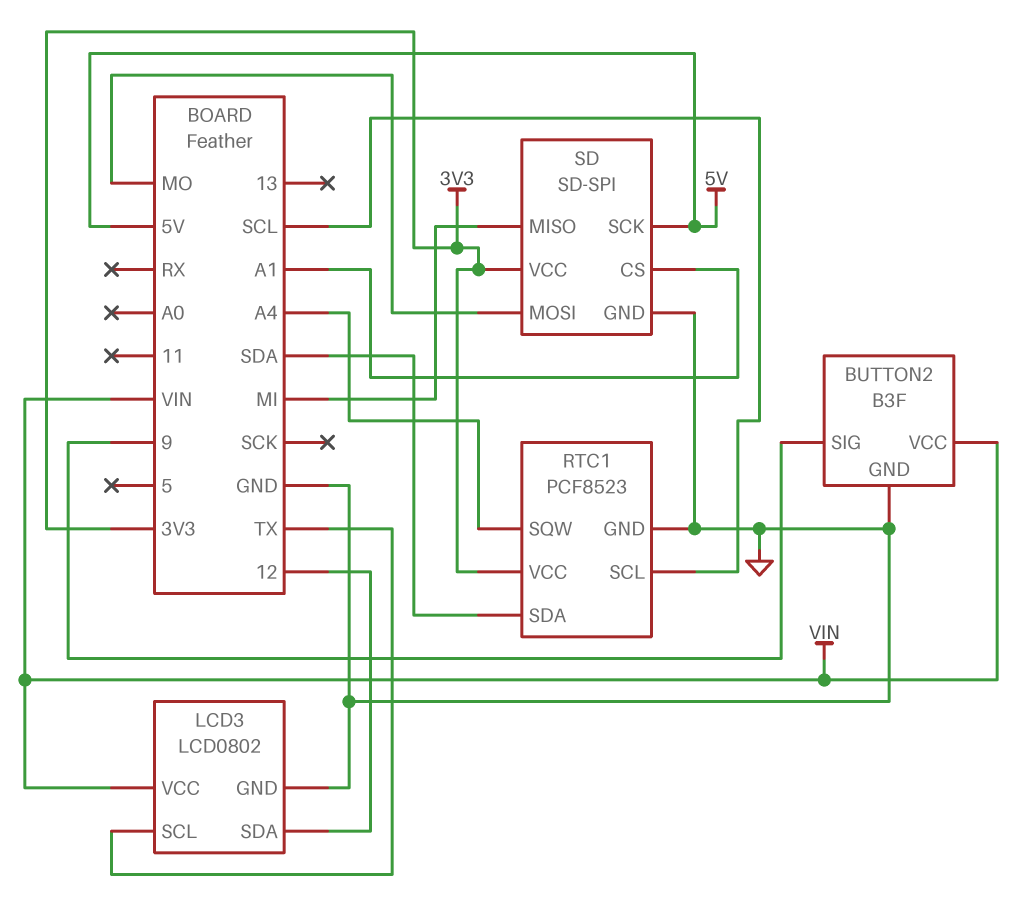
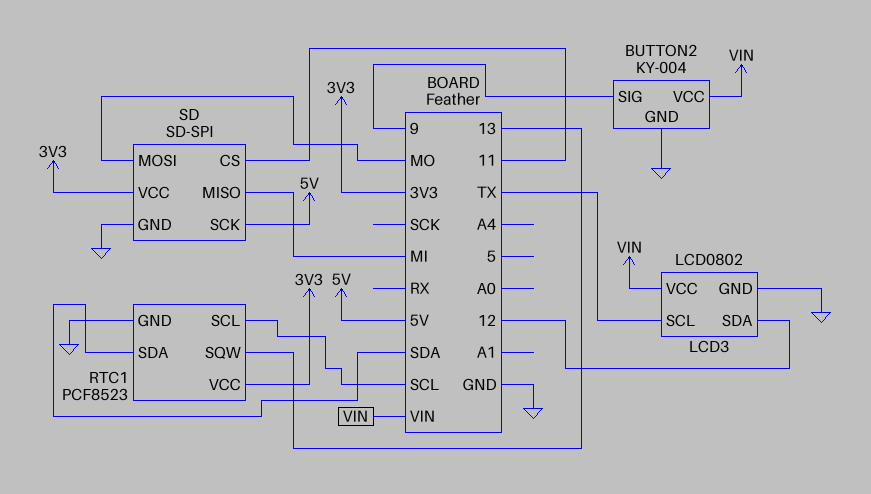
BUTTON2: B3F -> KY-004
RTC1 pin SQW: A4 -> 13
SD pin CS: A1 -> 11

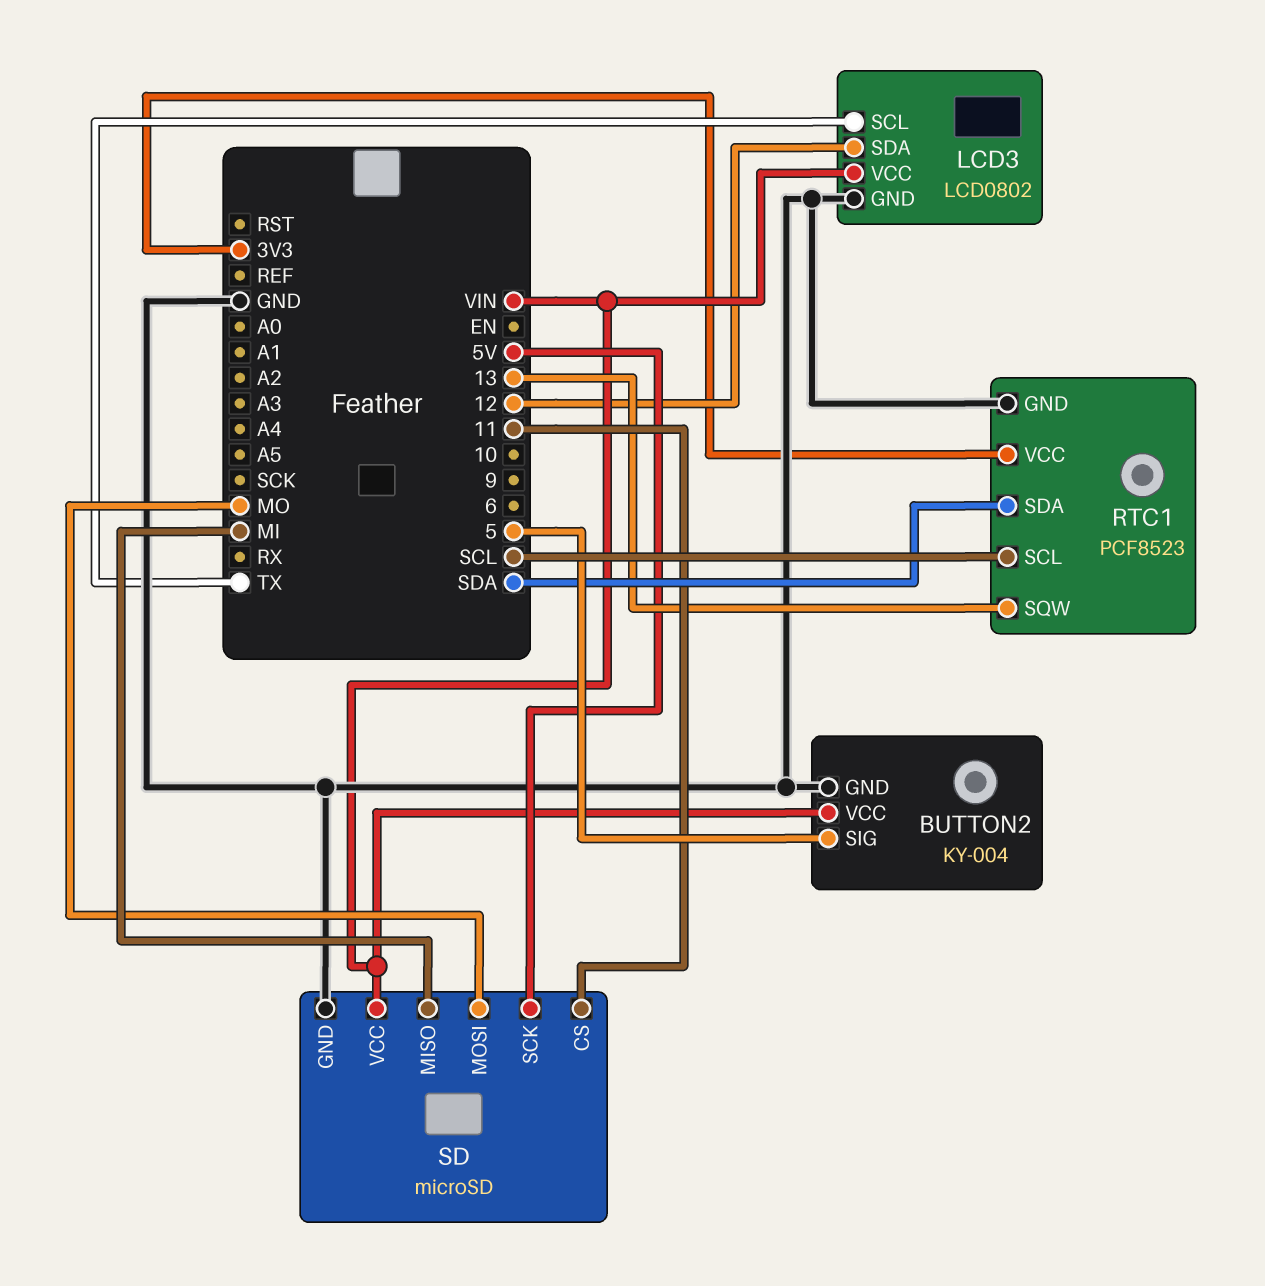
BUTTON2 pin SIG: 9 -> 5
SD: SD-SPI -> microSD
SD pin VCC: 3V3 -> VIN

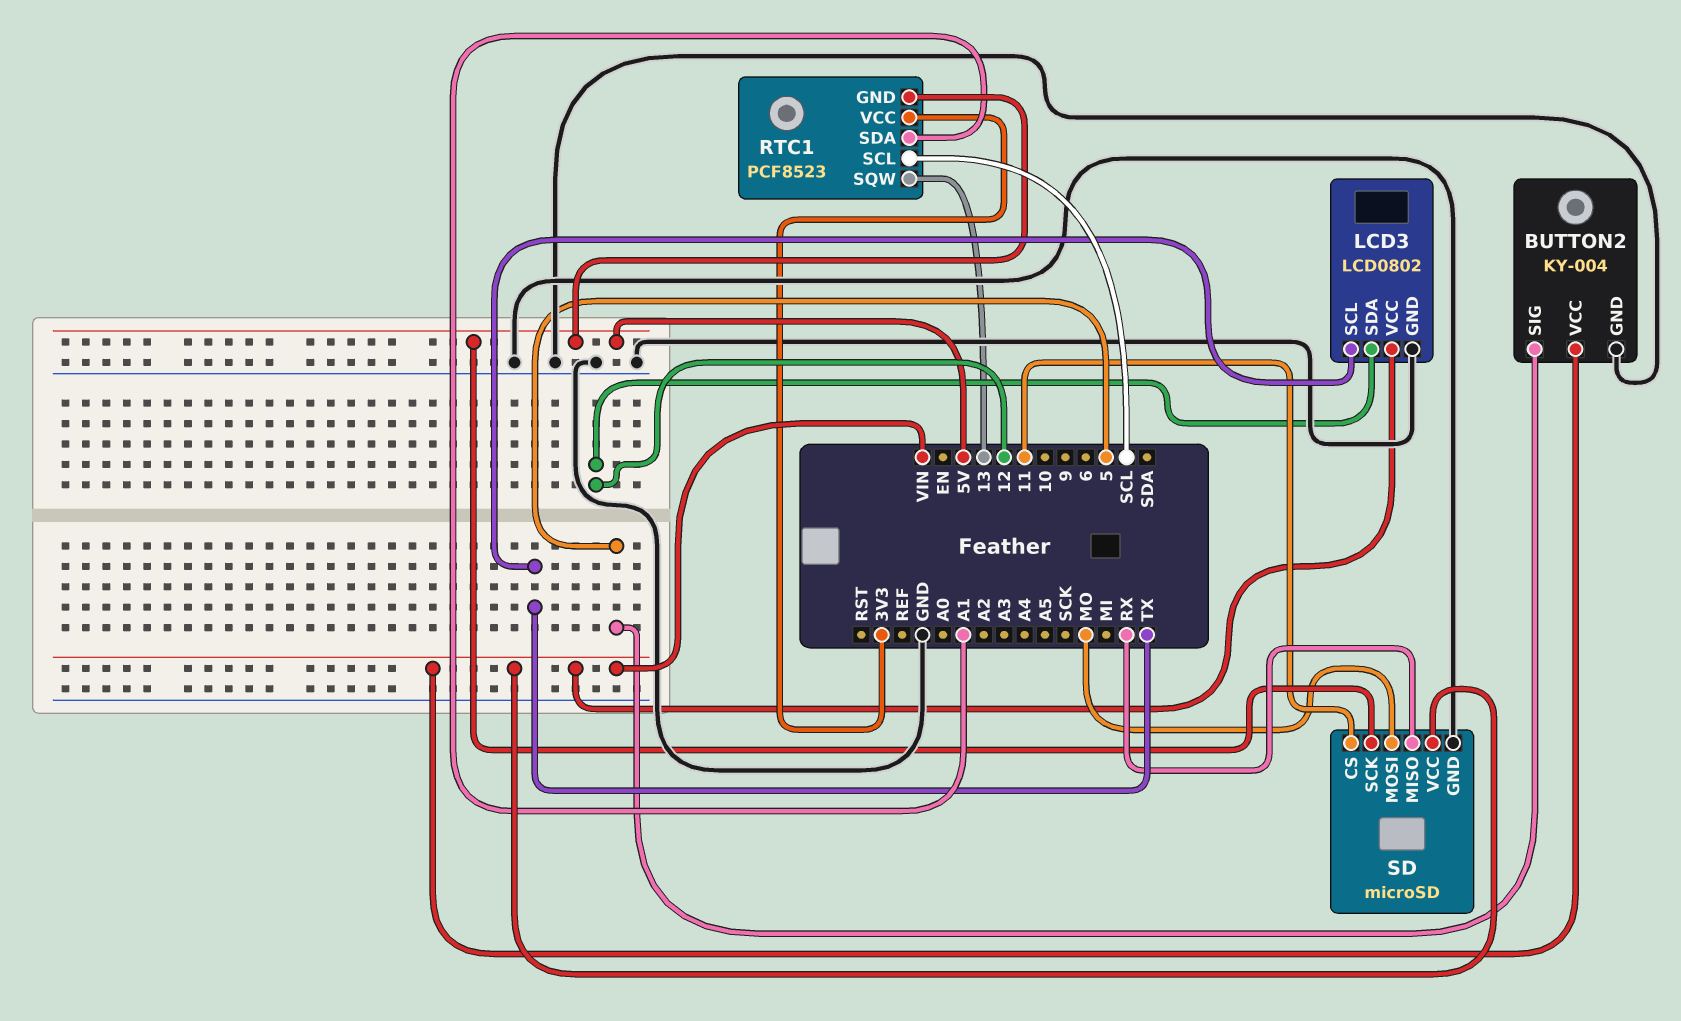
RTC1 pin GND: GND -> 5V
RTC1 pin SDA: SDA -> A1
SD pin MISO: MI -> RX

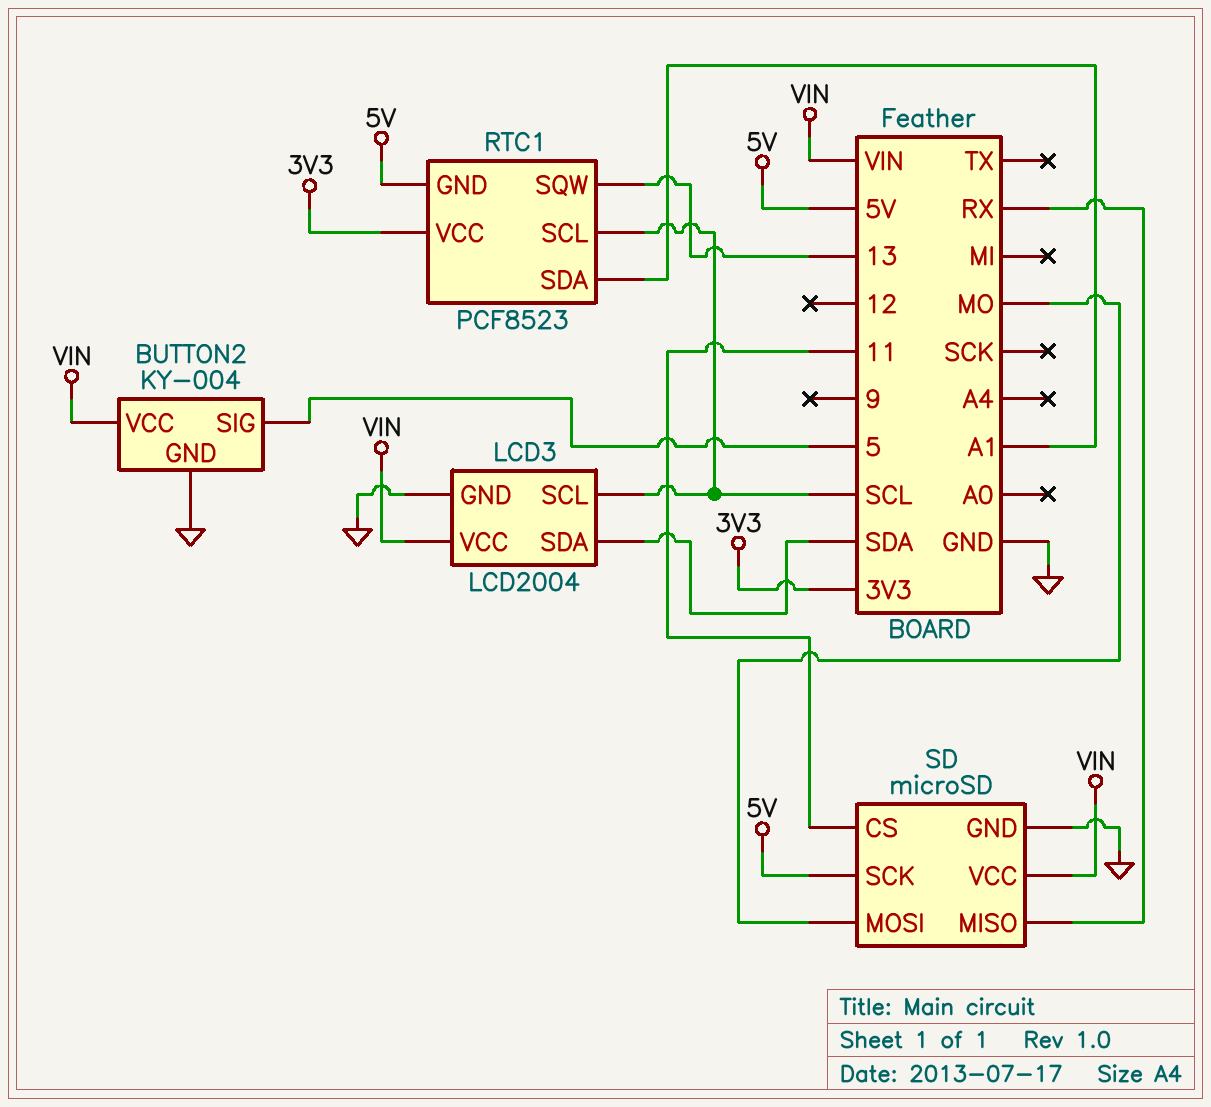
LCD3: LCD0802 -> LCD2004
LCD3 pin SCL: TX -> SCL
LCD3 pin SDA: 12 -> SDA

